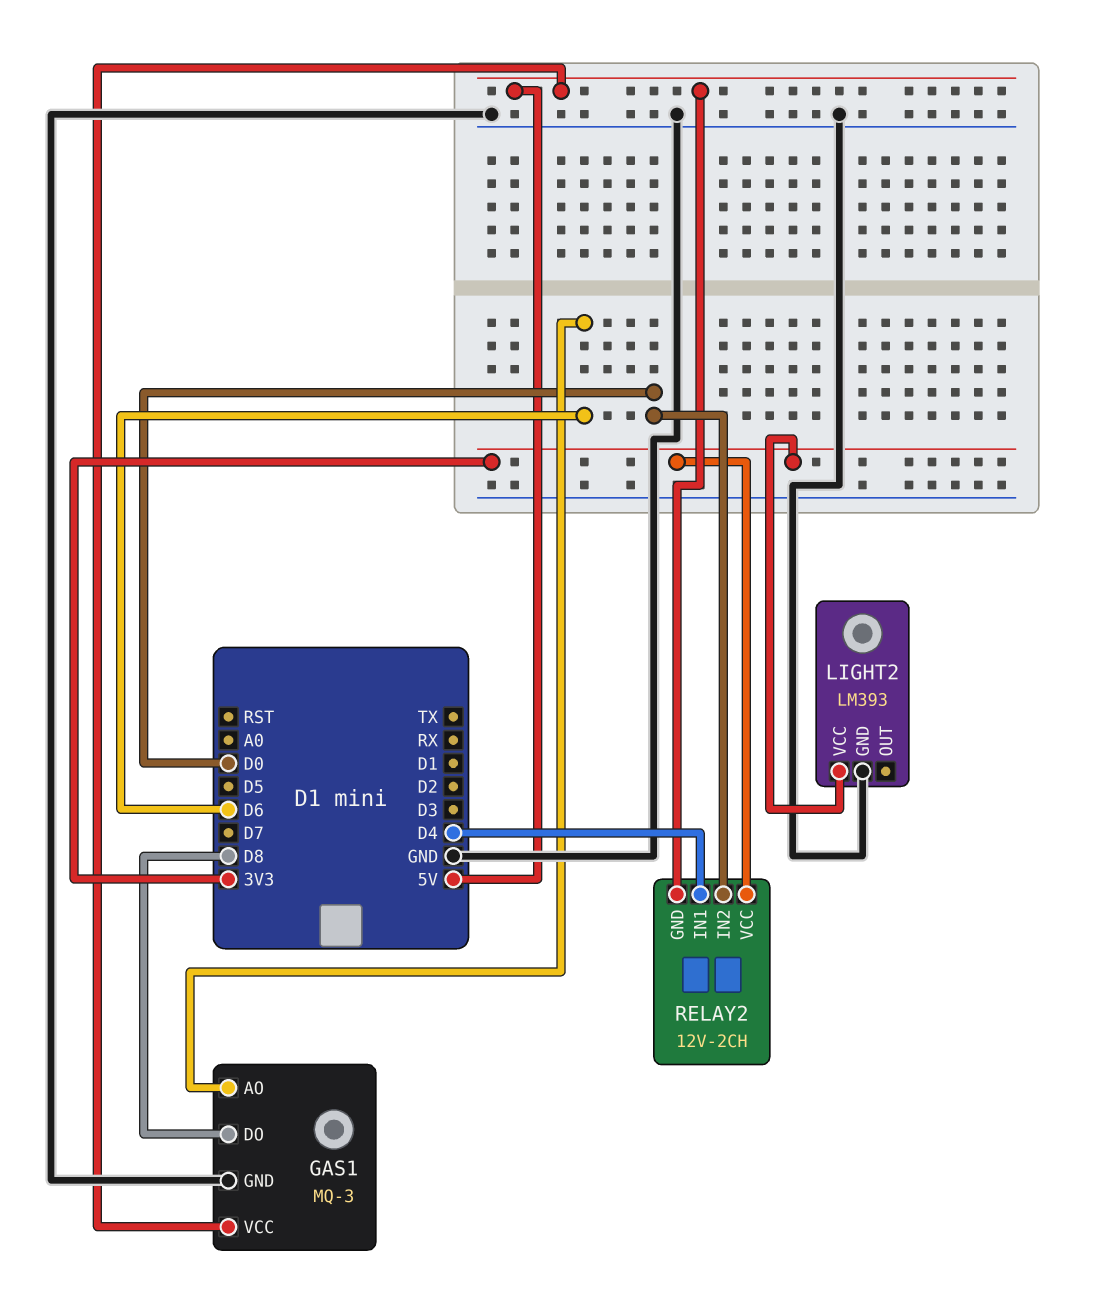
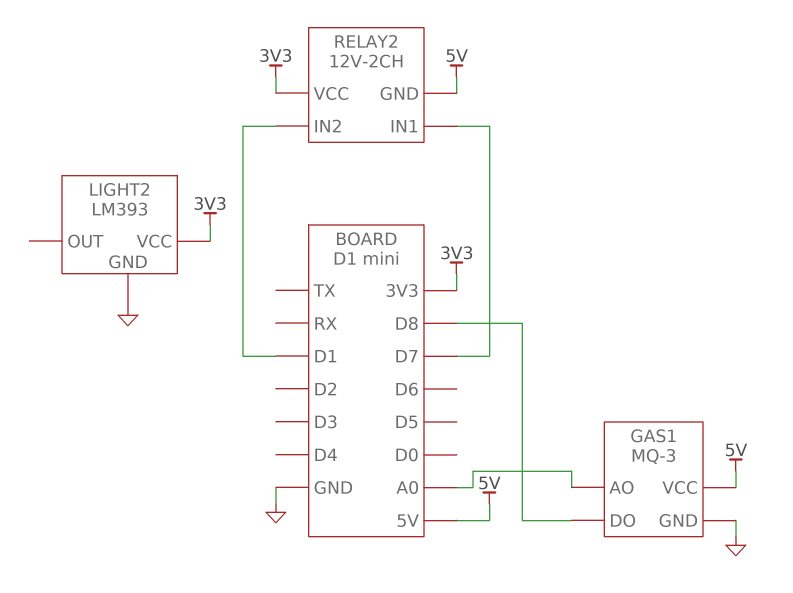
GAS1 pin AO: D6 -> A0
RELAY2 pin IN1: D4 -> D7
RELAY2 pin IN2: D0 -> D1

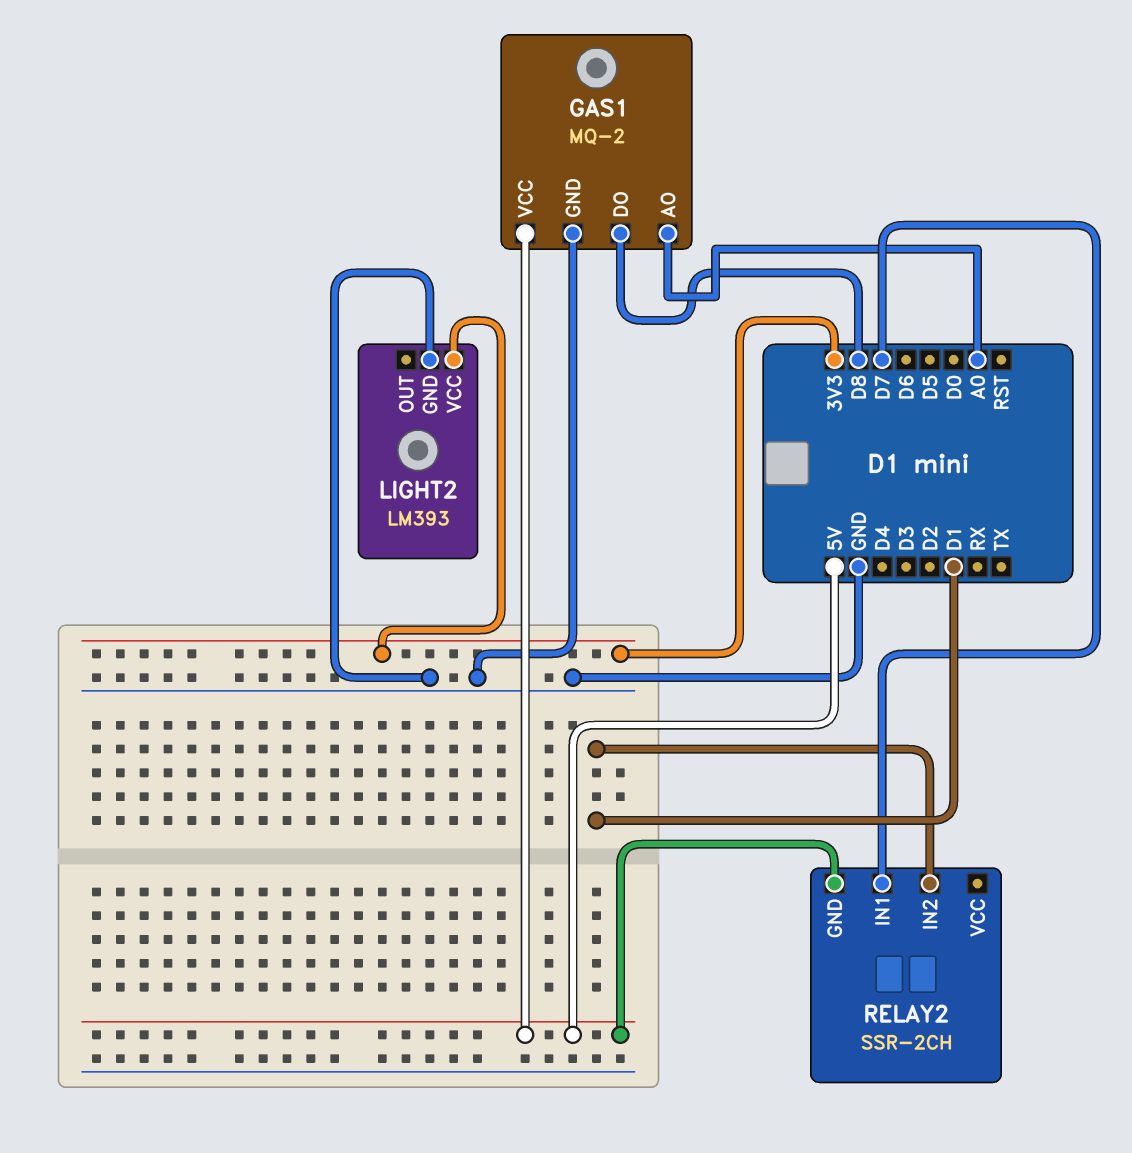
GAS1: MQ-3 -> MQ-2
RELAY2: 12V-2CH -> SSR-2CH
RELAY2 pin VCC: 3V3 -> none

